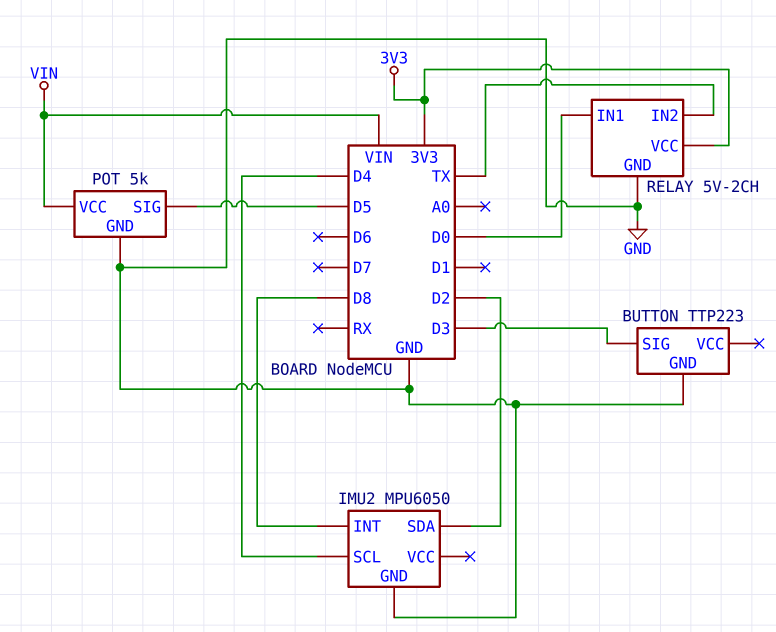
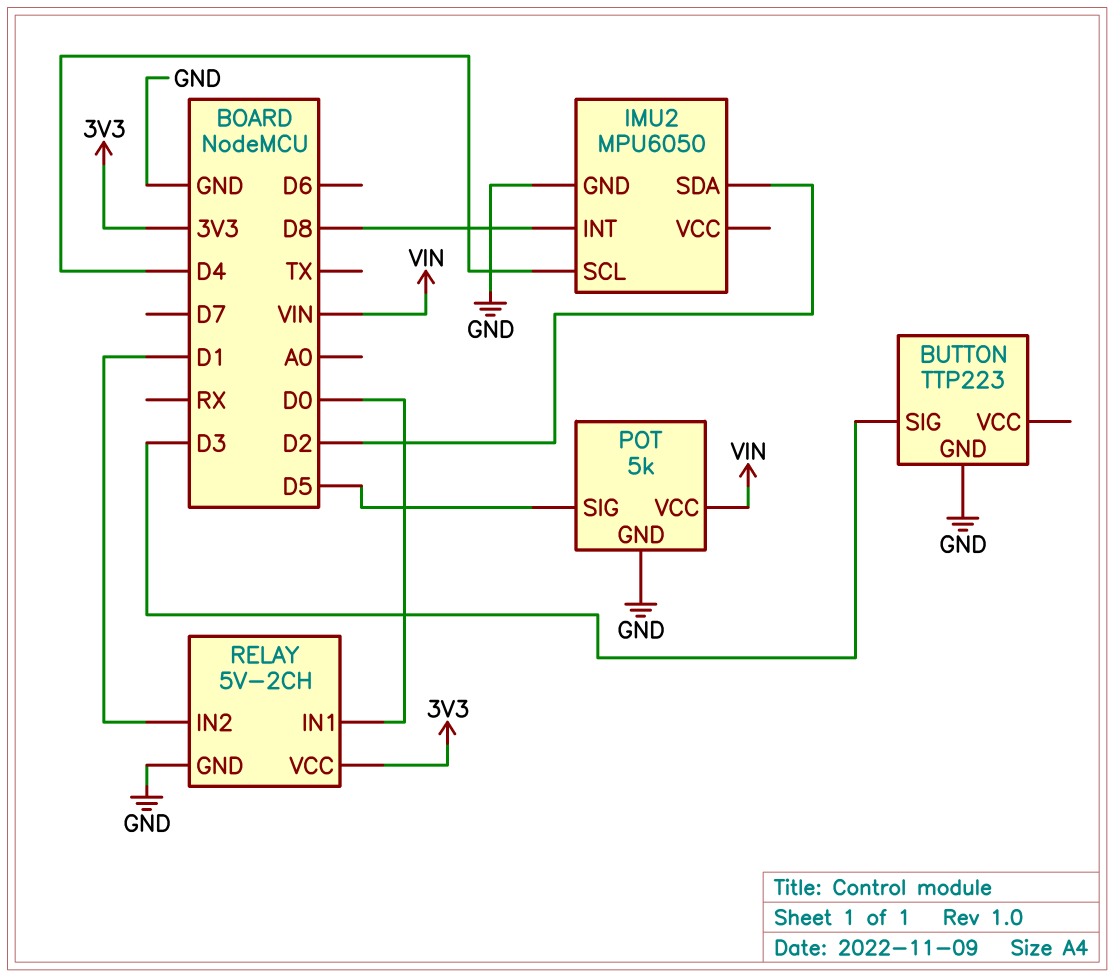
RELAY pin IN2: TX -> D1

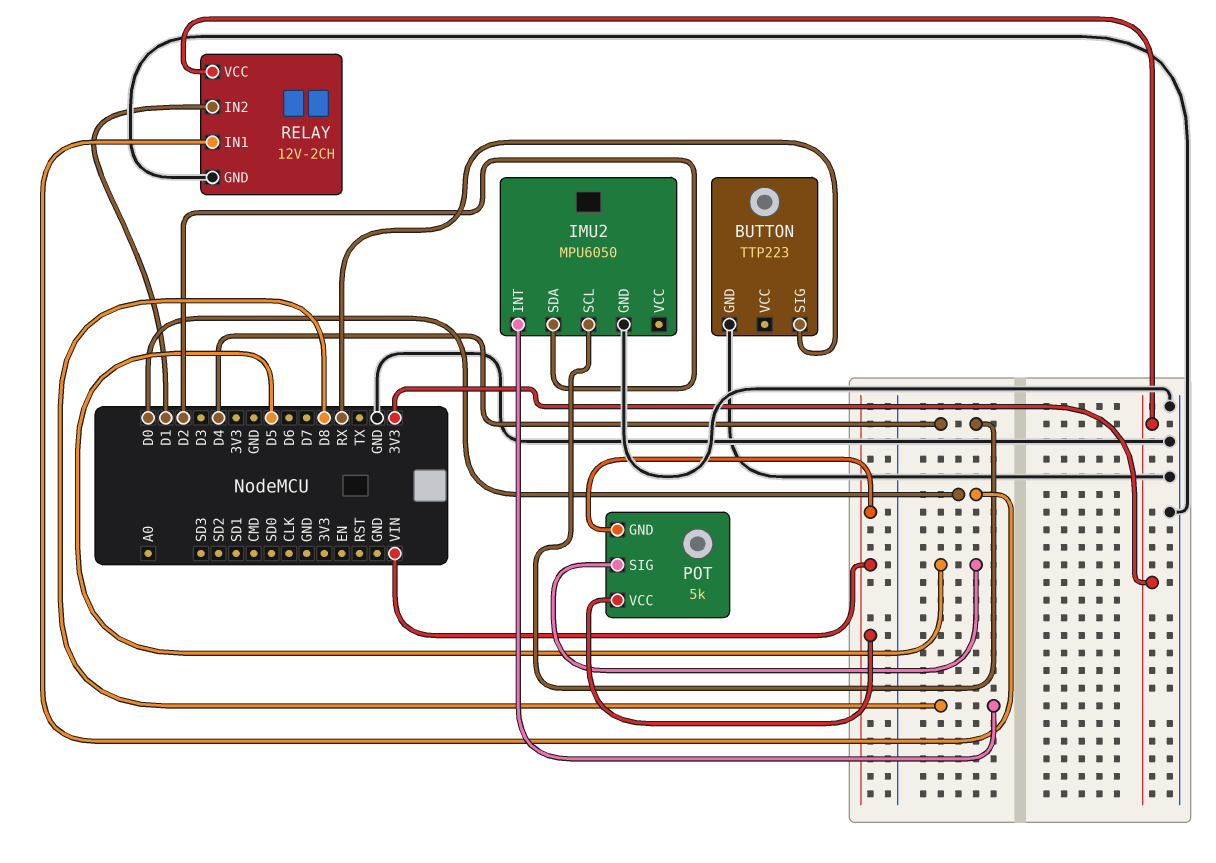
BUTTON pin SIG: D3 -> RX
POT pin GND: GND -> VIN
RELAY: 5V-2CH -> 12V-2CH

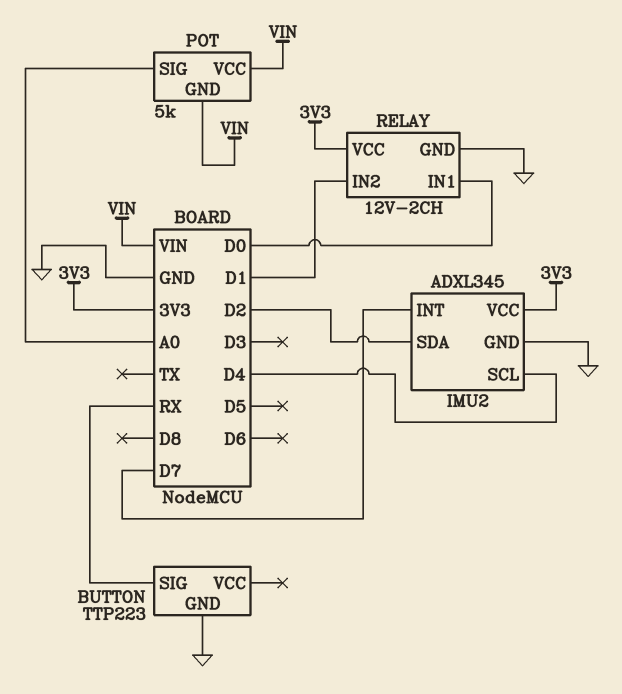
IMU2: MPU6050 -> ADXL345
IMU2 pin INT: D8 -> D7
IMU2 pin VCC: none -> 3V3
POT pin SIG: D5 -> A0

